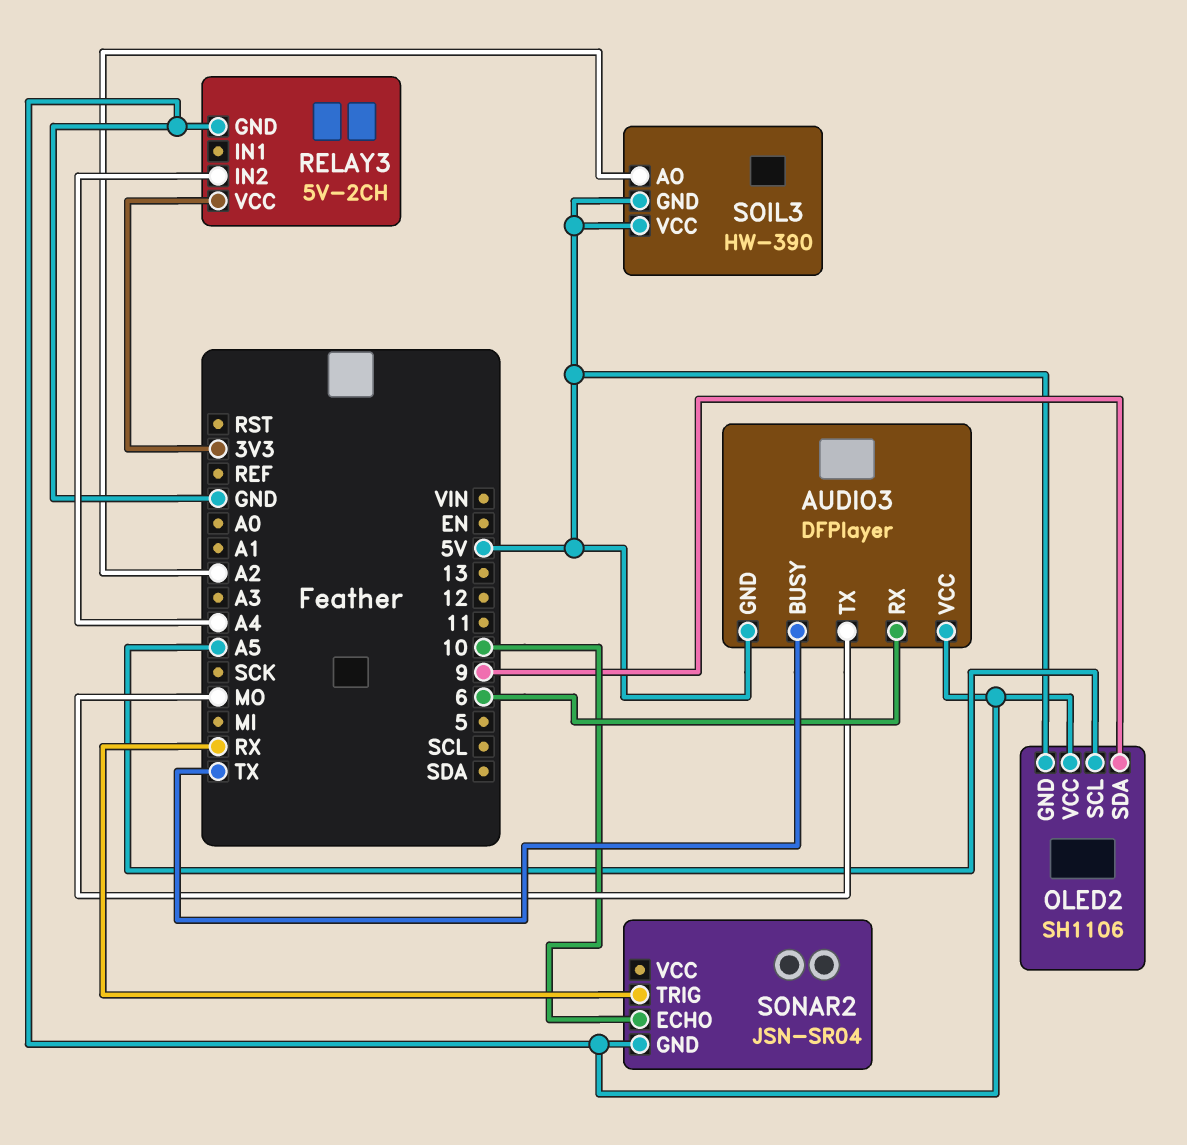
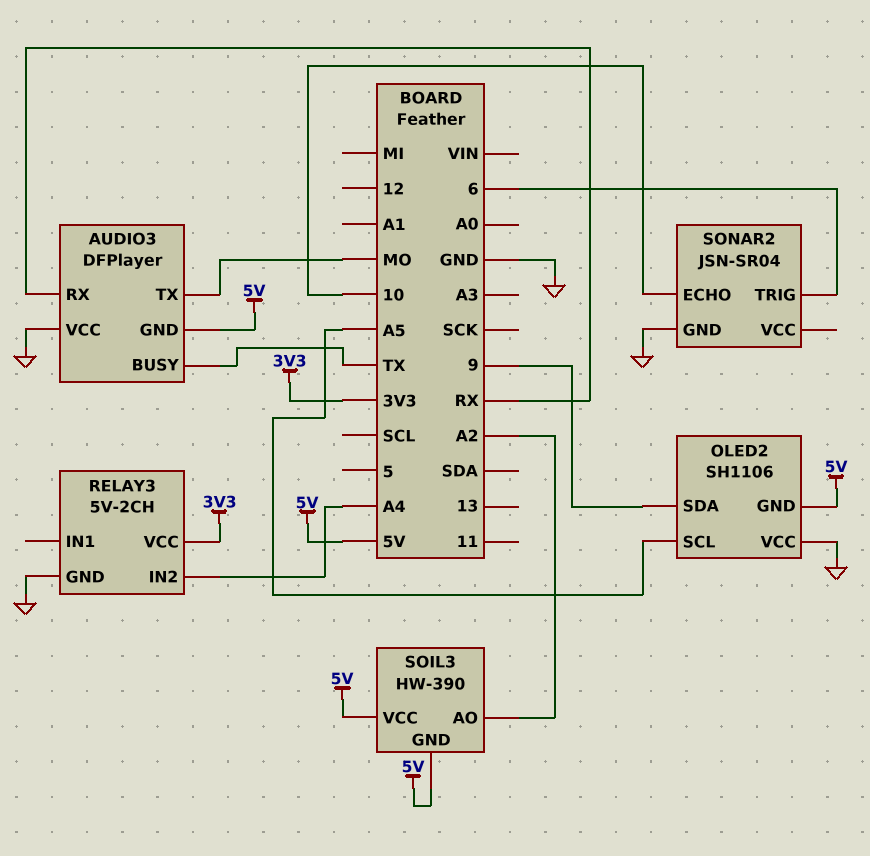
AUDIO3 pin RX: 6 -> RX
SONAR2 pin TRIG: RX -> 6

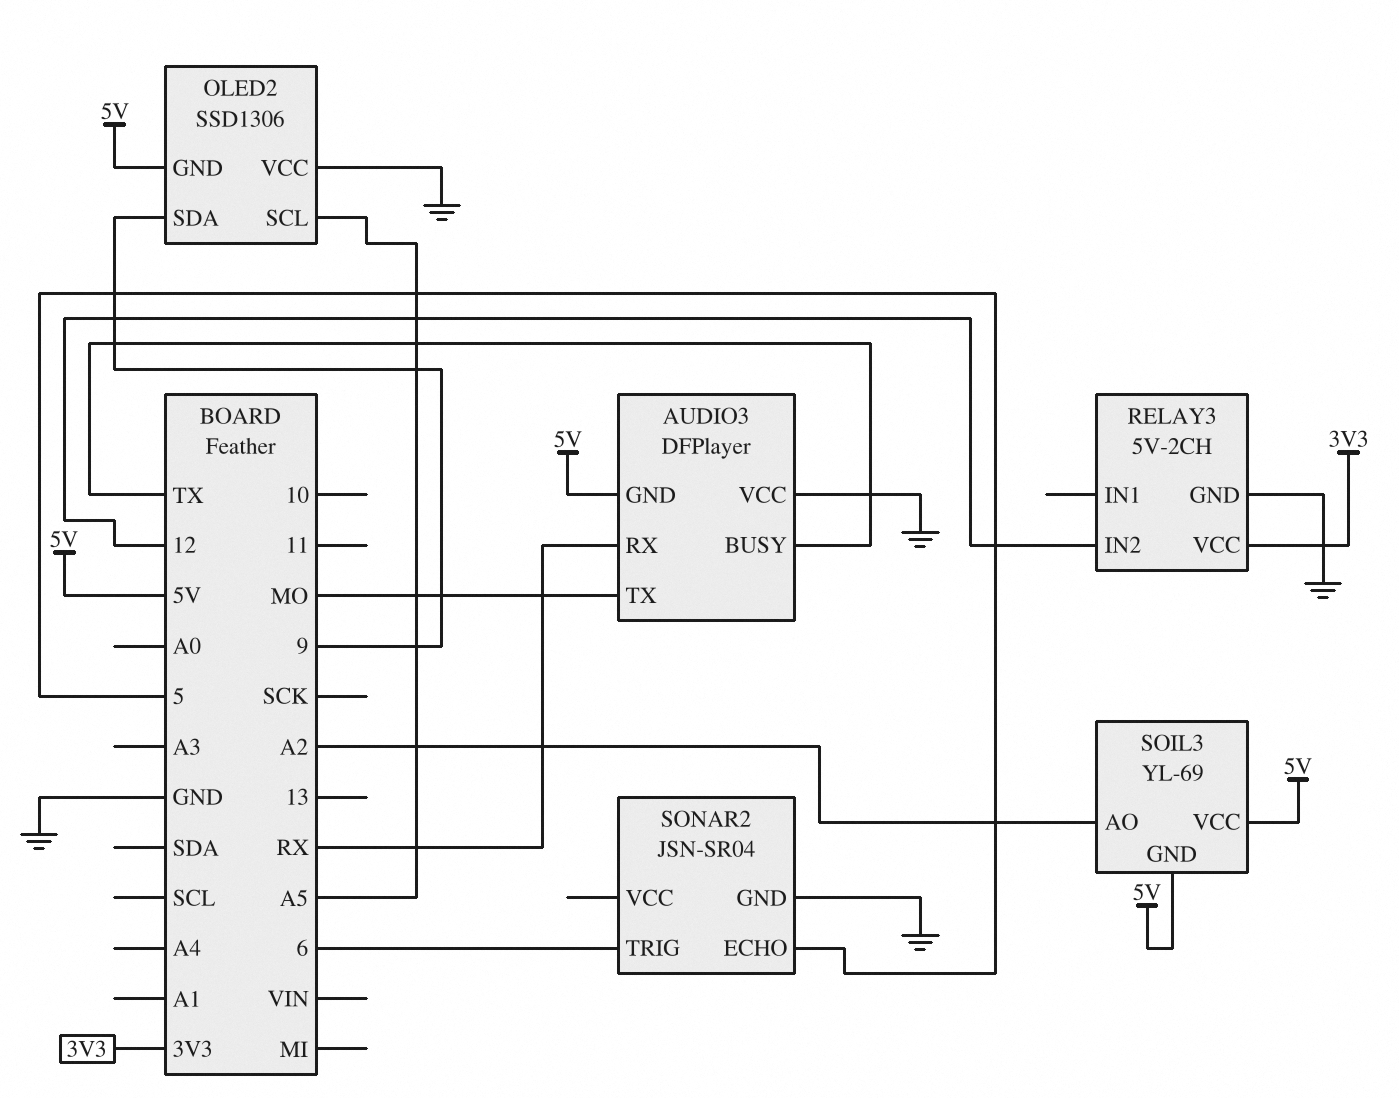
OLED2: SH1106 -> SSD1306
RELAY3 pin IN2: A4 -> 12
SOIL3: HW-390 -> YL-69
SONAR2 pin ECHO: 10 -> 5

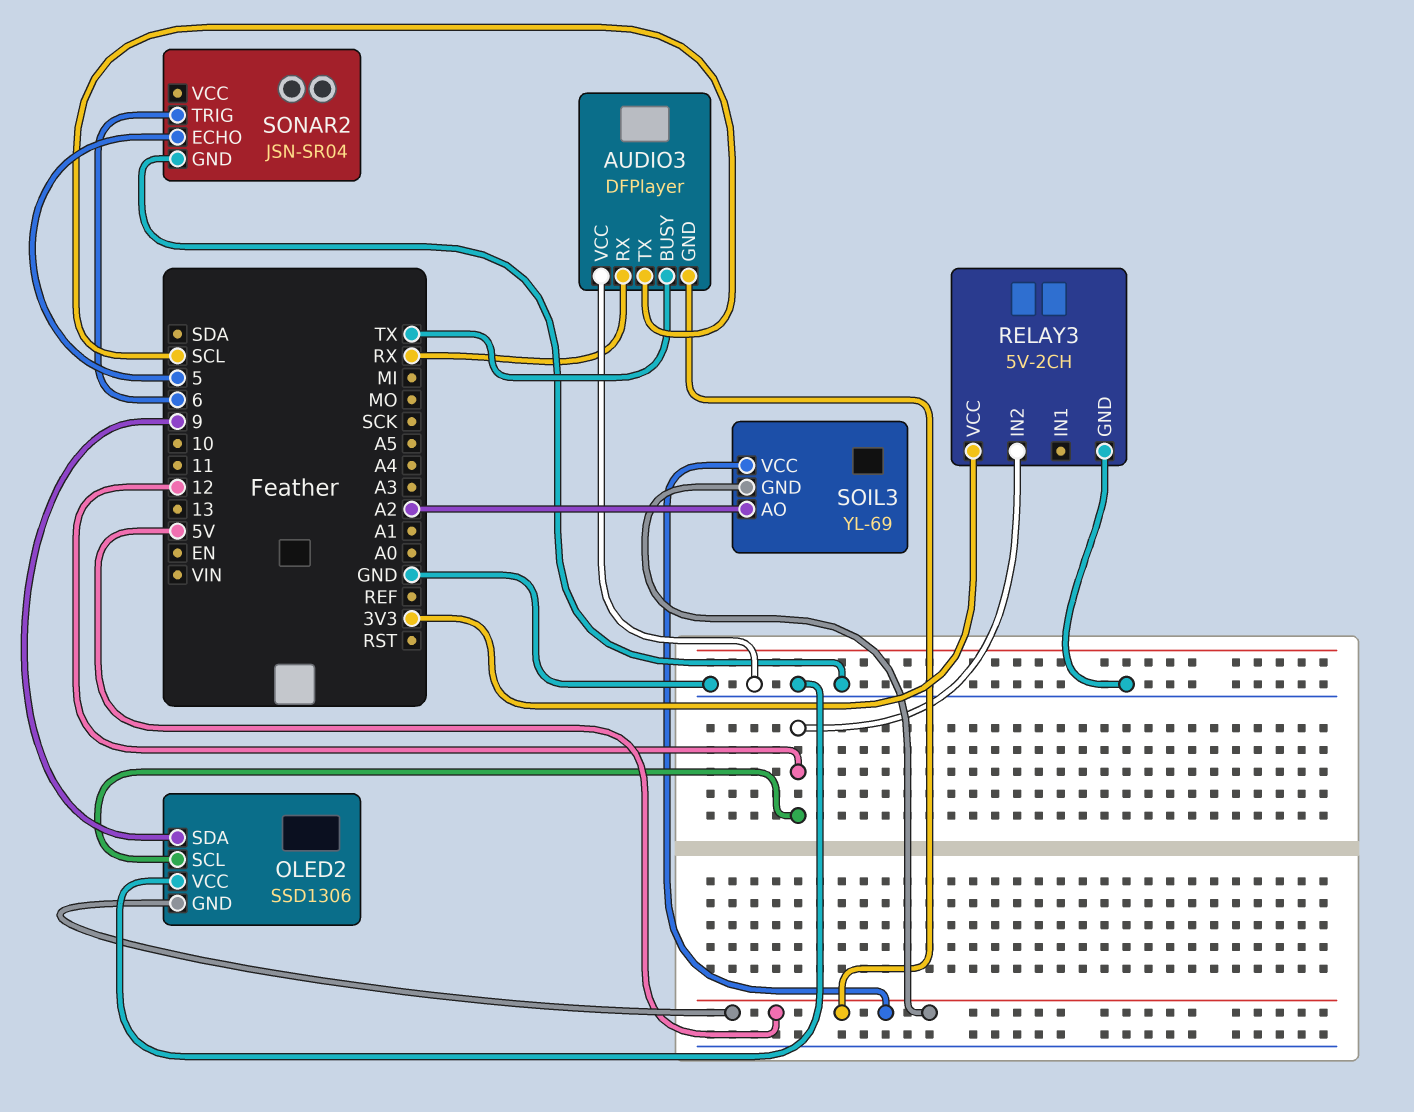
AUDIO3 pin TX: MO -> SCL
OLED2 pin SCL: A5 -> 12

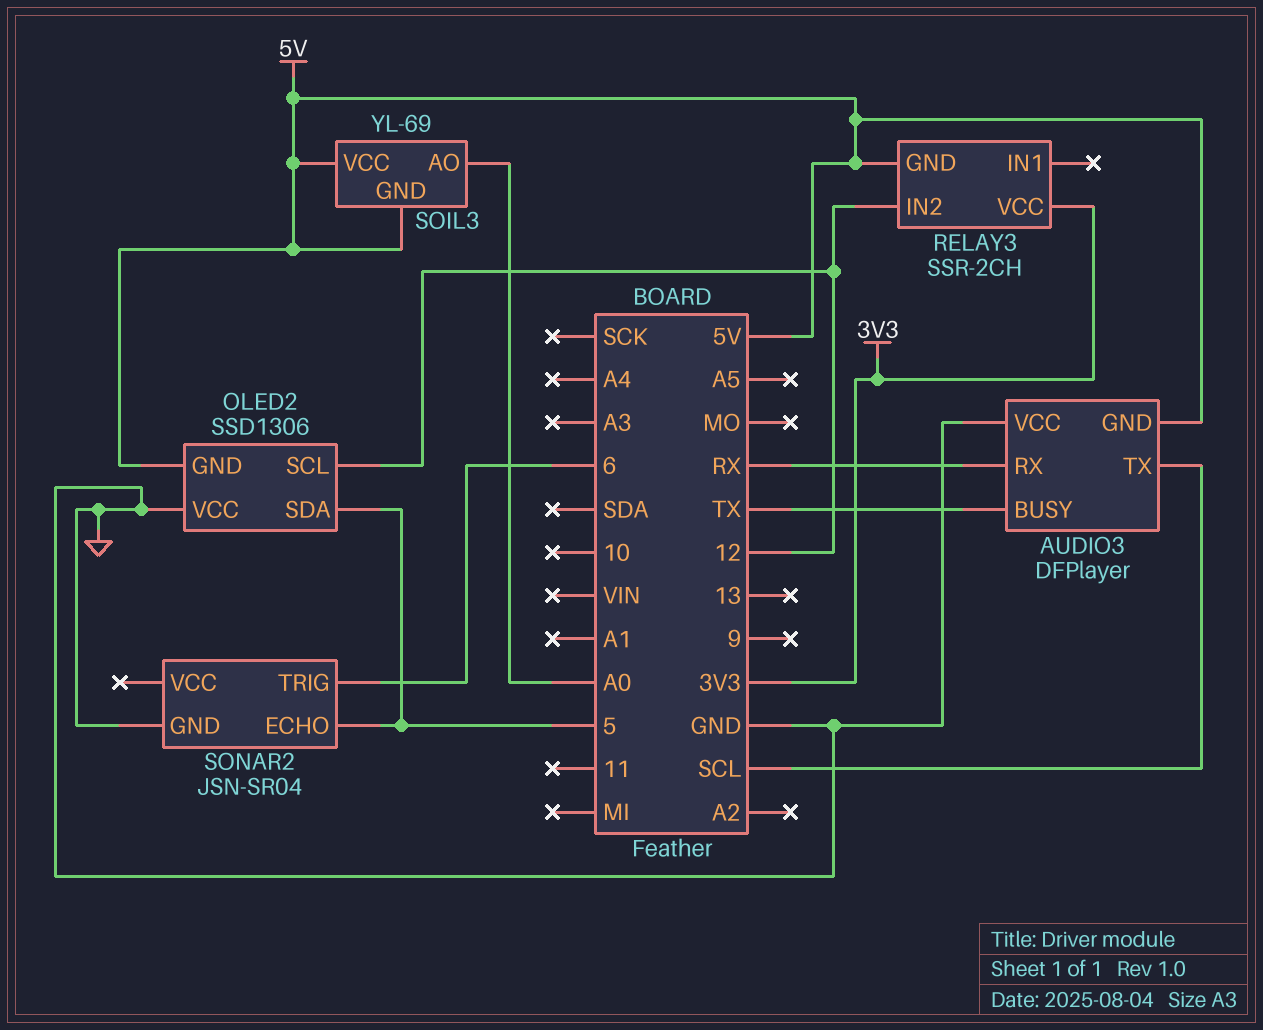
OLED2 pin SDA: 9 -> 5
RELAY3: 5V-2CH -> SSR-2CH
RELAY3 pin GND: GND -> 5V
SOIL3 pin AO: A2 -> A0

